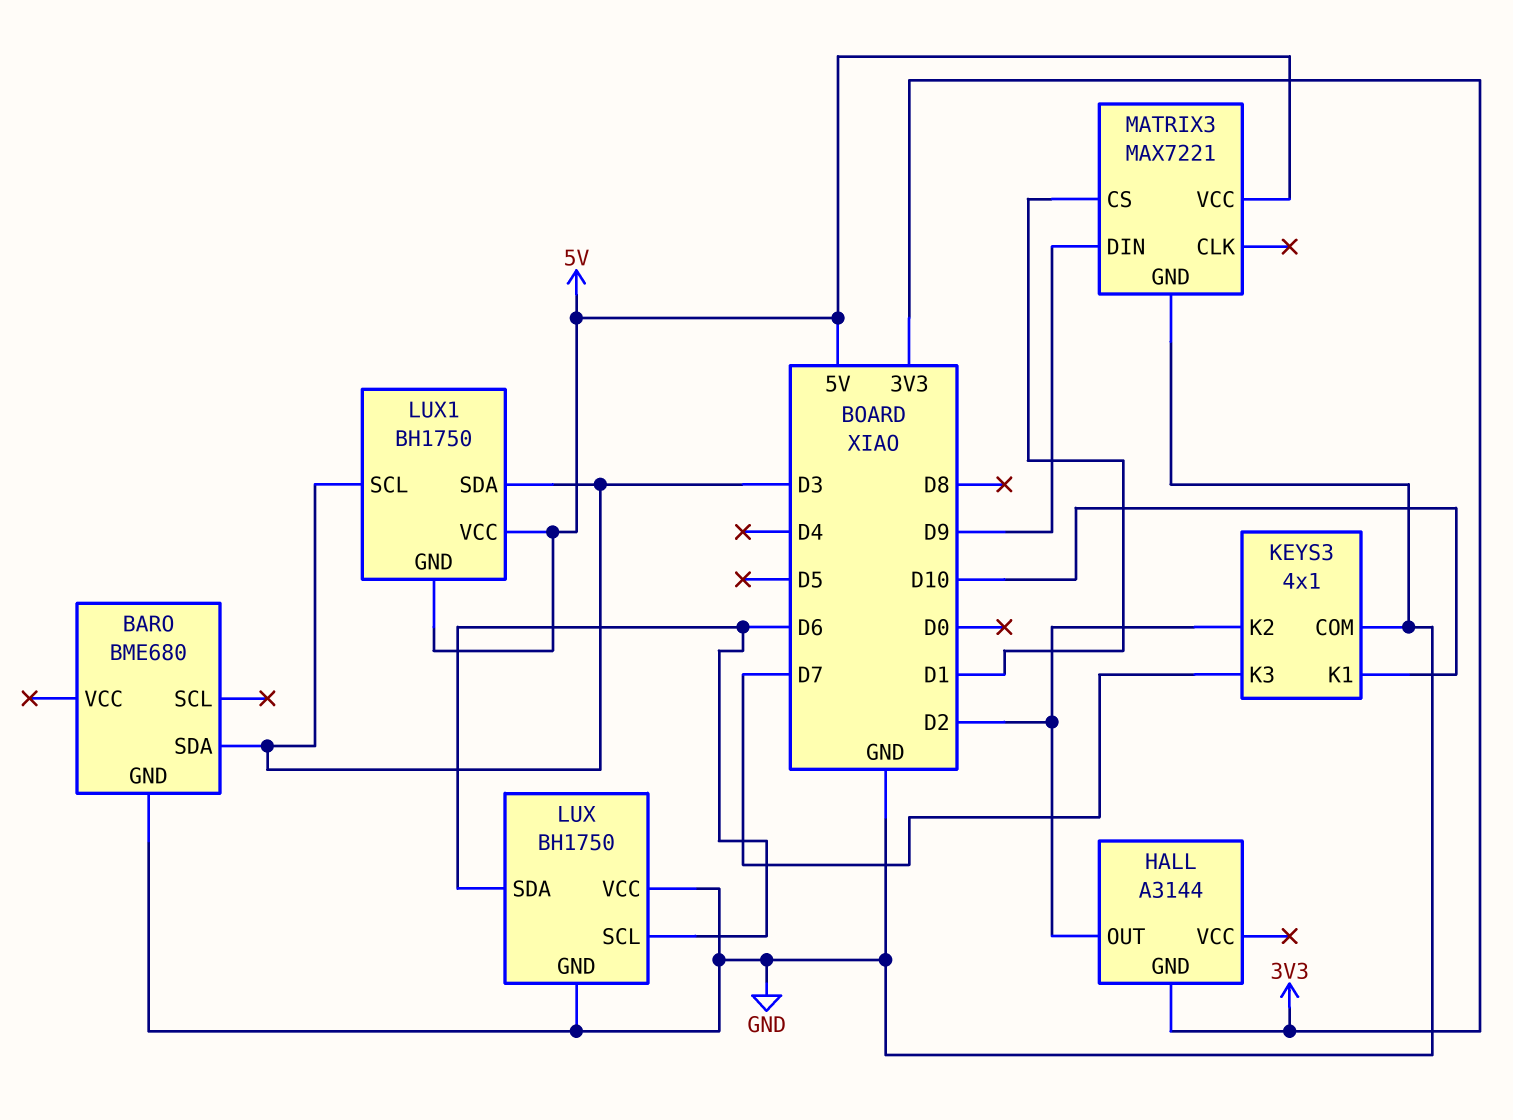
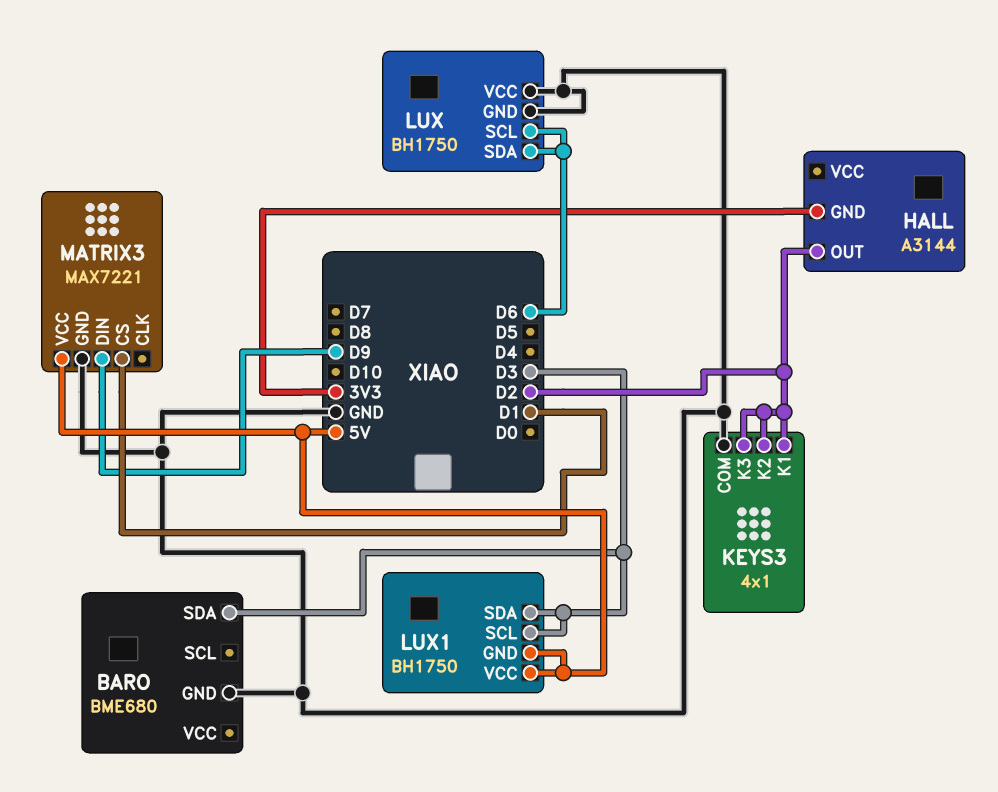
KEYS3 pin K1: D10 -> D2
KEYS3 pin K3: D7 -> D2

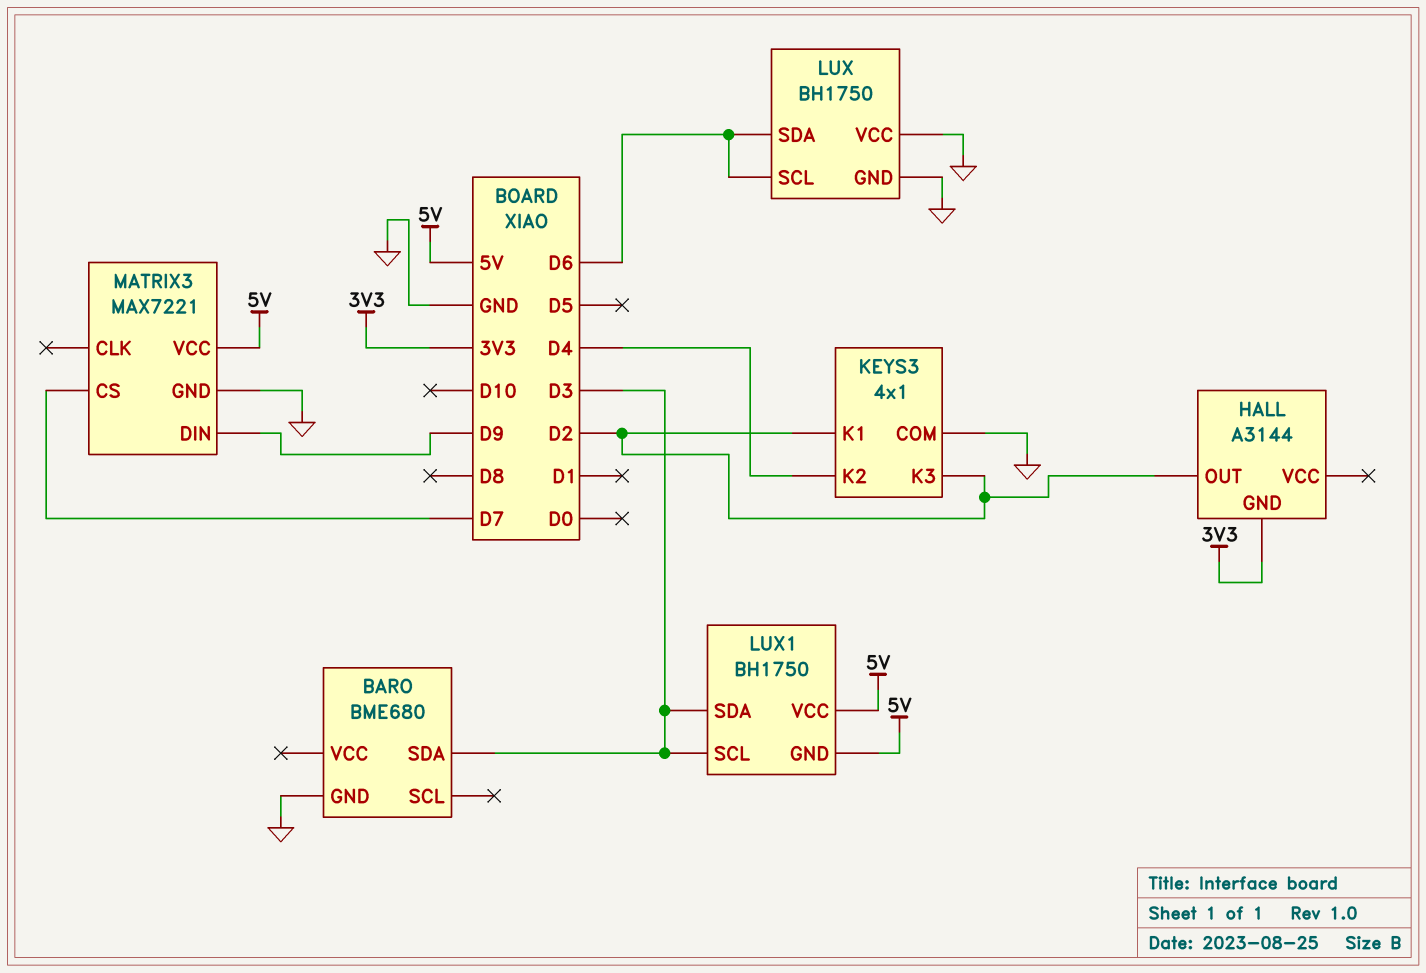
KEYS3 pin K2: D2 -> D4
MATRIX3 pin CS: D1 -> D7

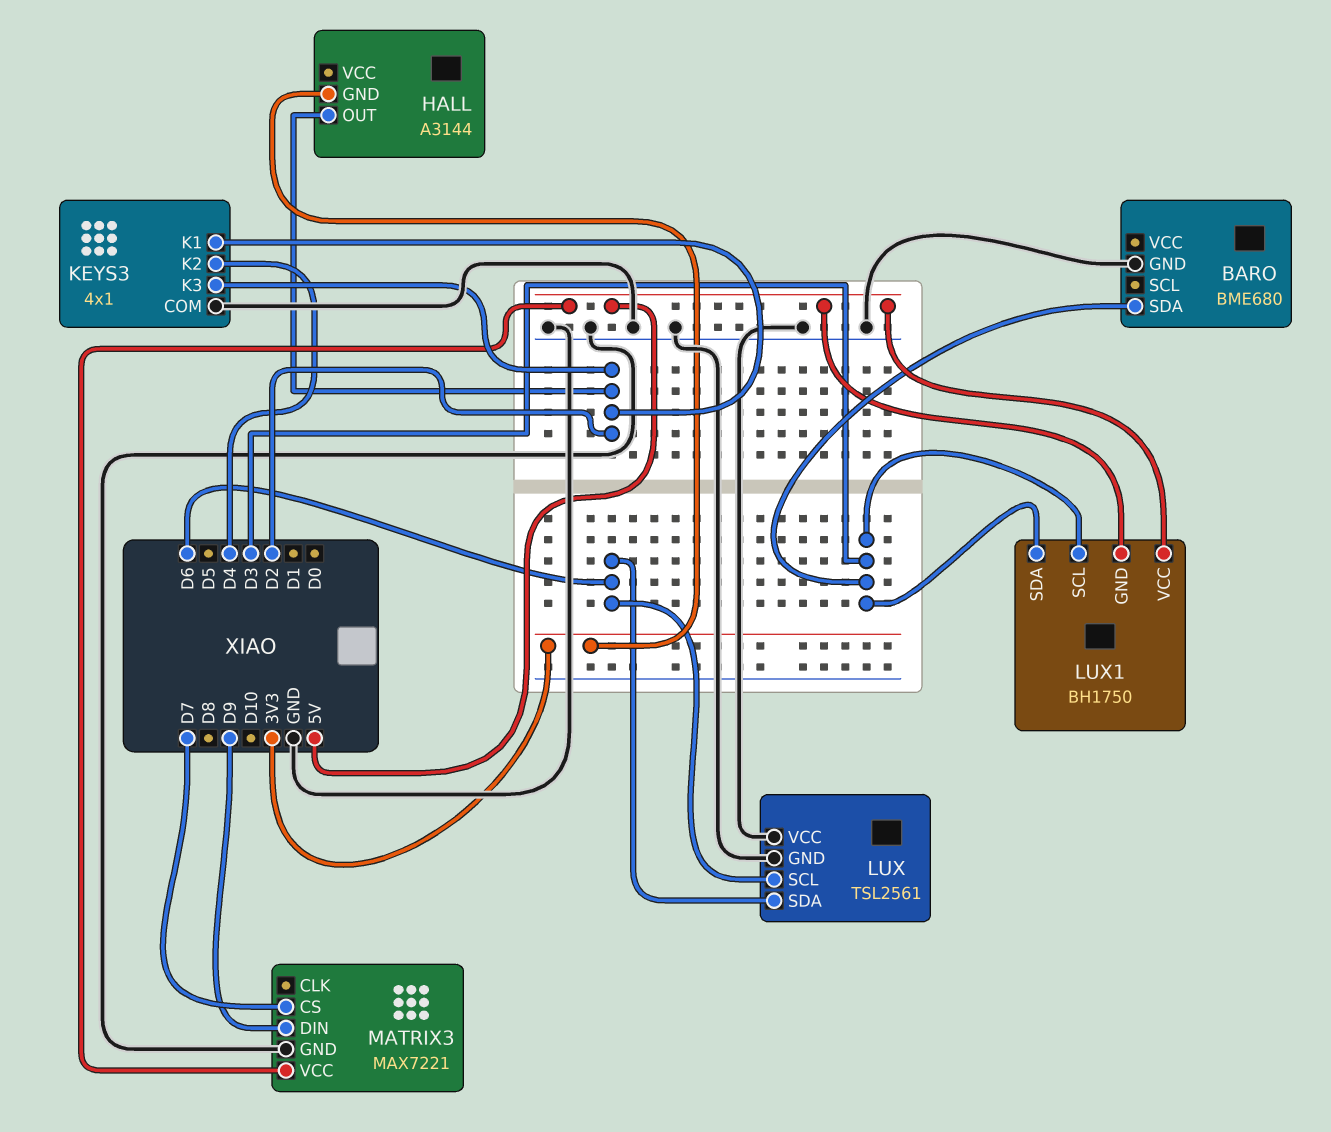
LUX: BH1750 -> TSL2561

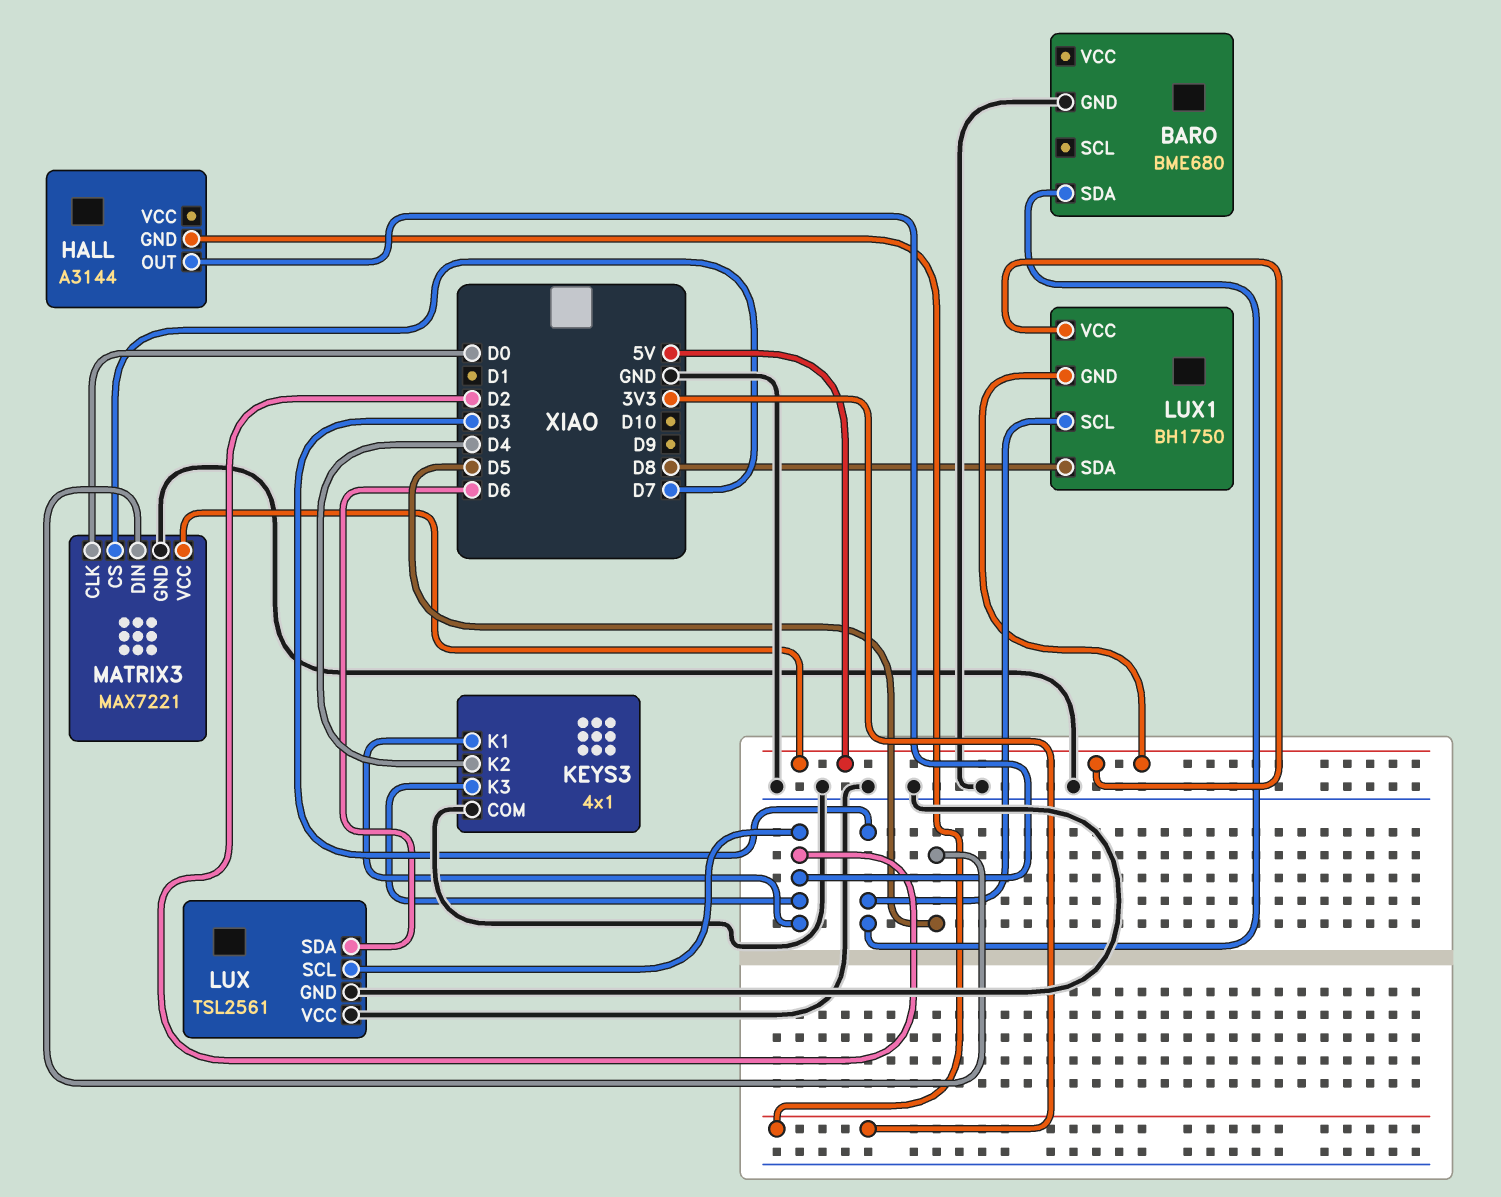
LUX pin SCL: D6 -> D2
LUX1 pin SDA: D3 -> D8
MATRIX3 pin CLK: none -> D0
MATRIX3 pin DIN: D9 -> D5

